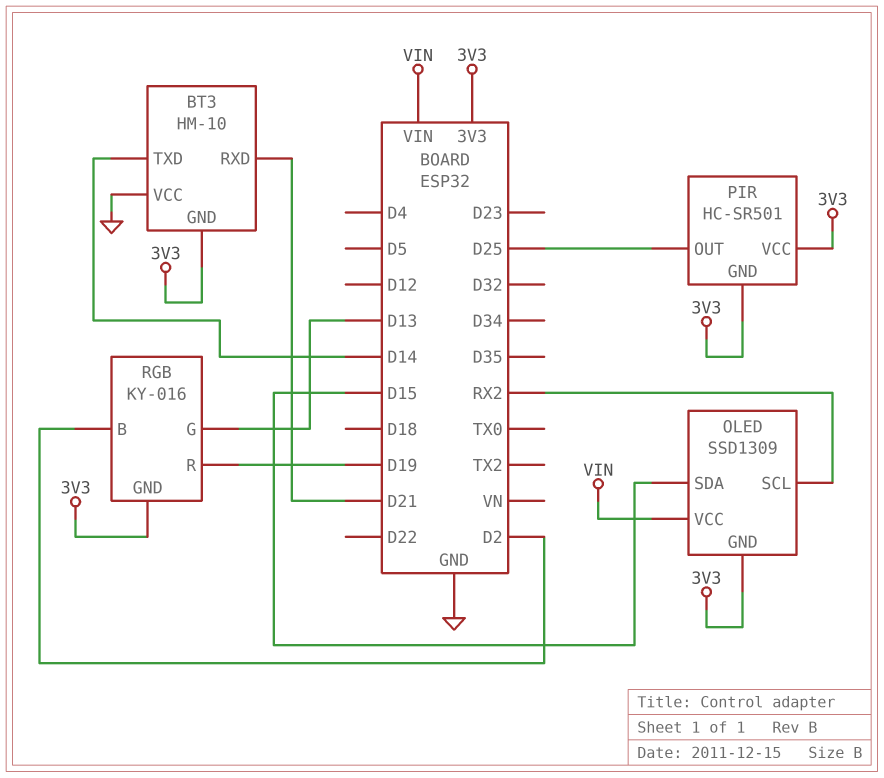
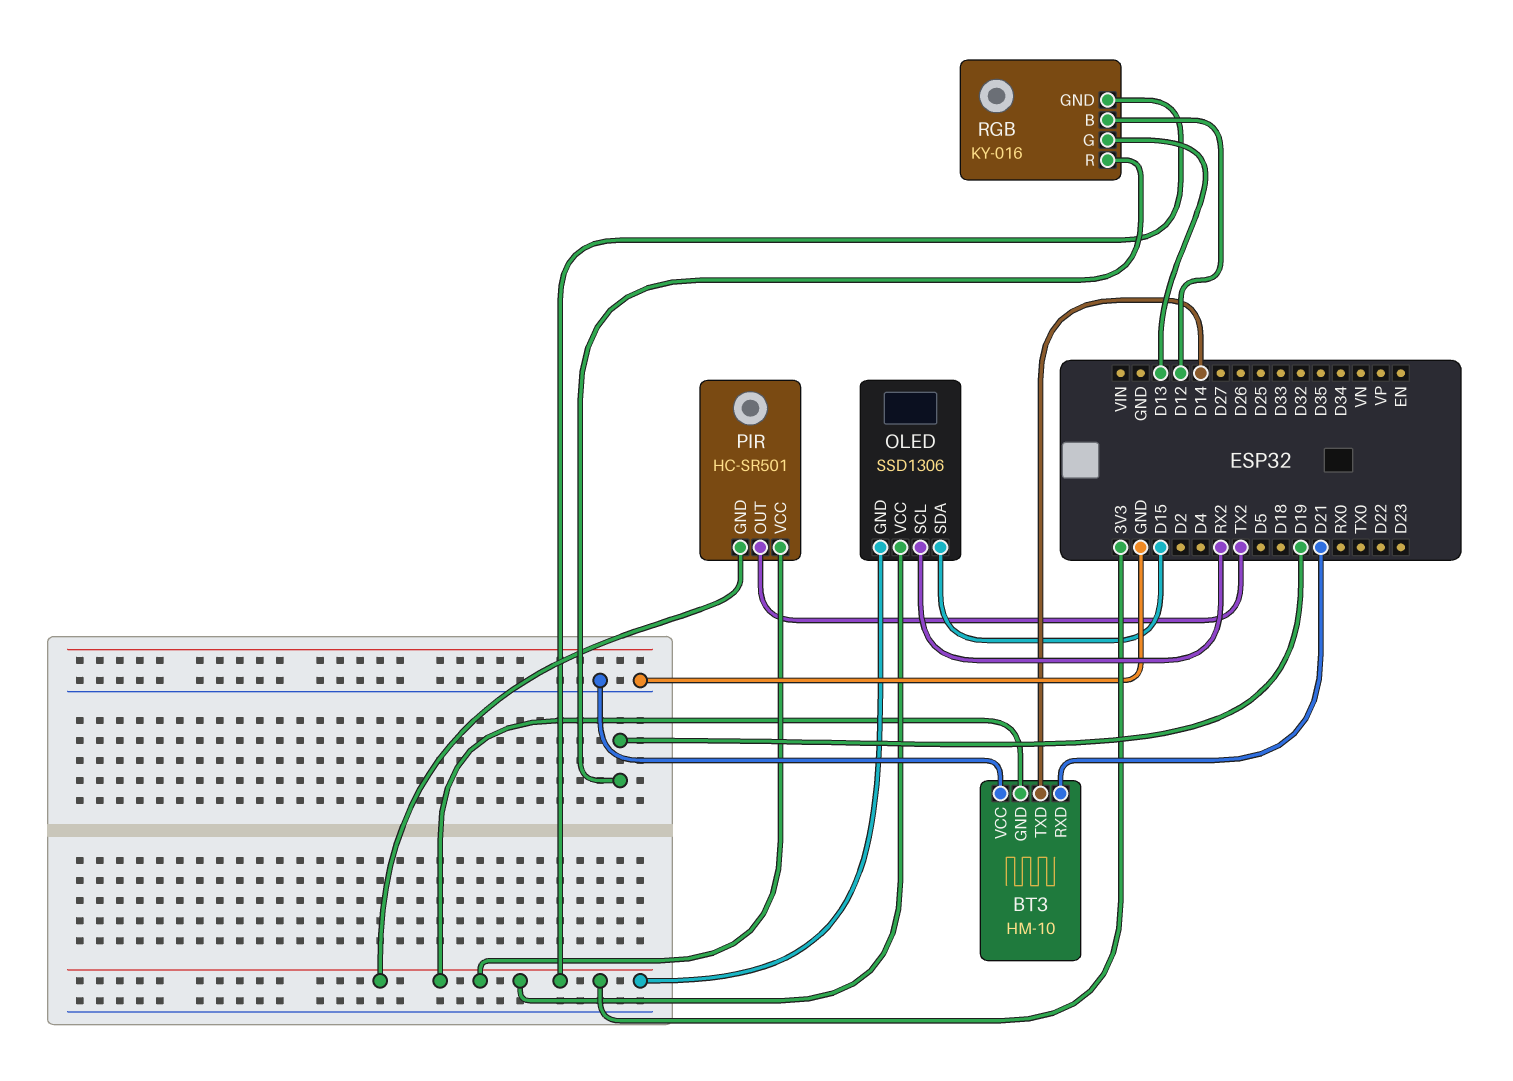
OLED: SSD1309 -> SSD1306
OLED pin VCC: VIN -> 3V3
PIR pin OUT: D25 -> TX2
RGB pin B: D2 -> D12

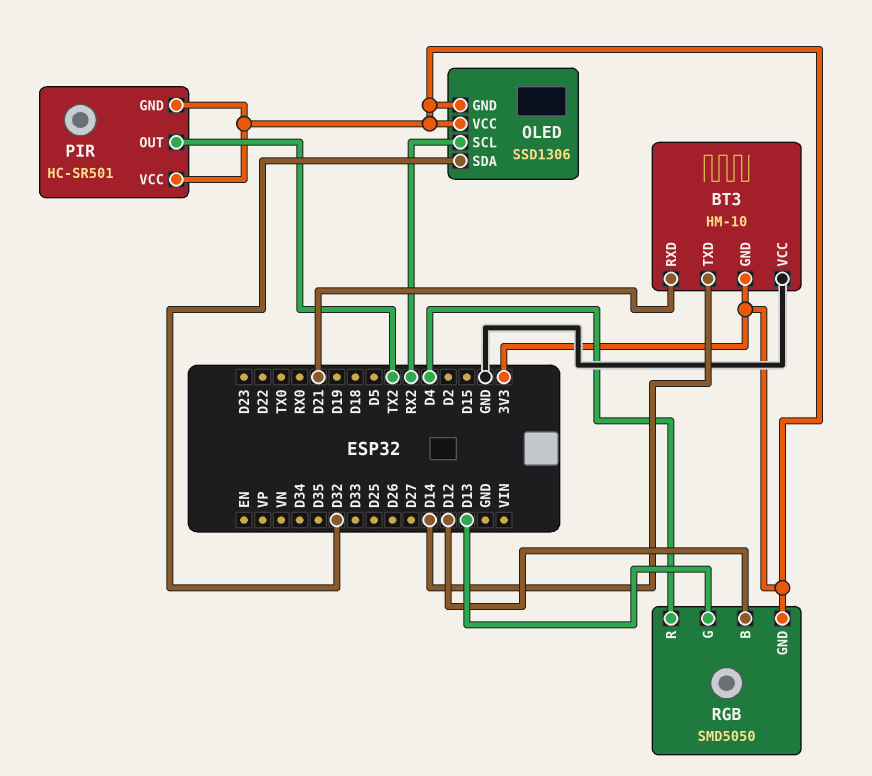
OLED pin SDA: D15 -> D32
RGB: KY-016 -> SMD5050
RGB pin R: D19 -> D4

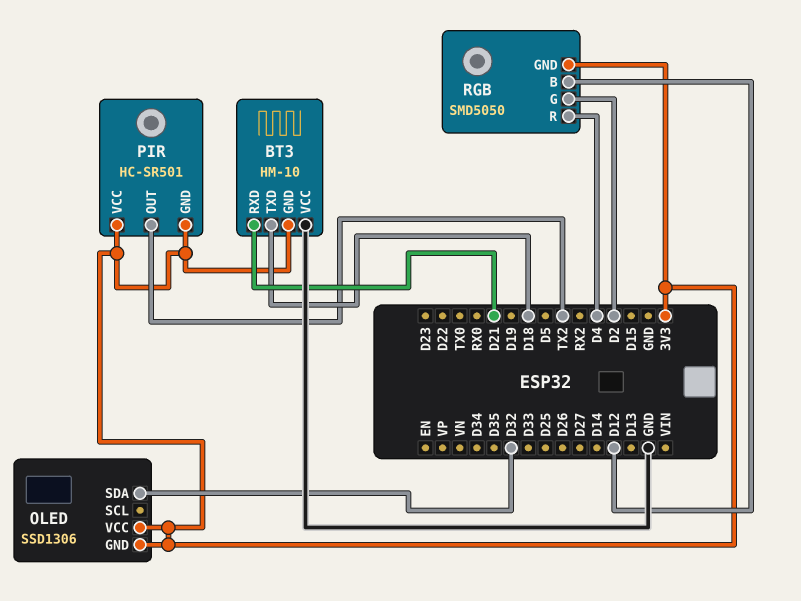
BT3 pin TXD: D14 -> D18
OLED pin SCL: RX2 -> none
RGB pin G: D13 -> D2

